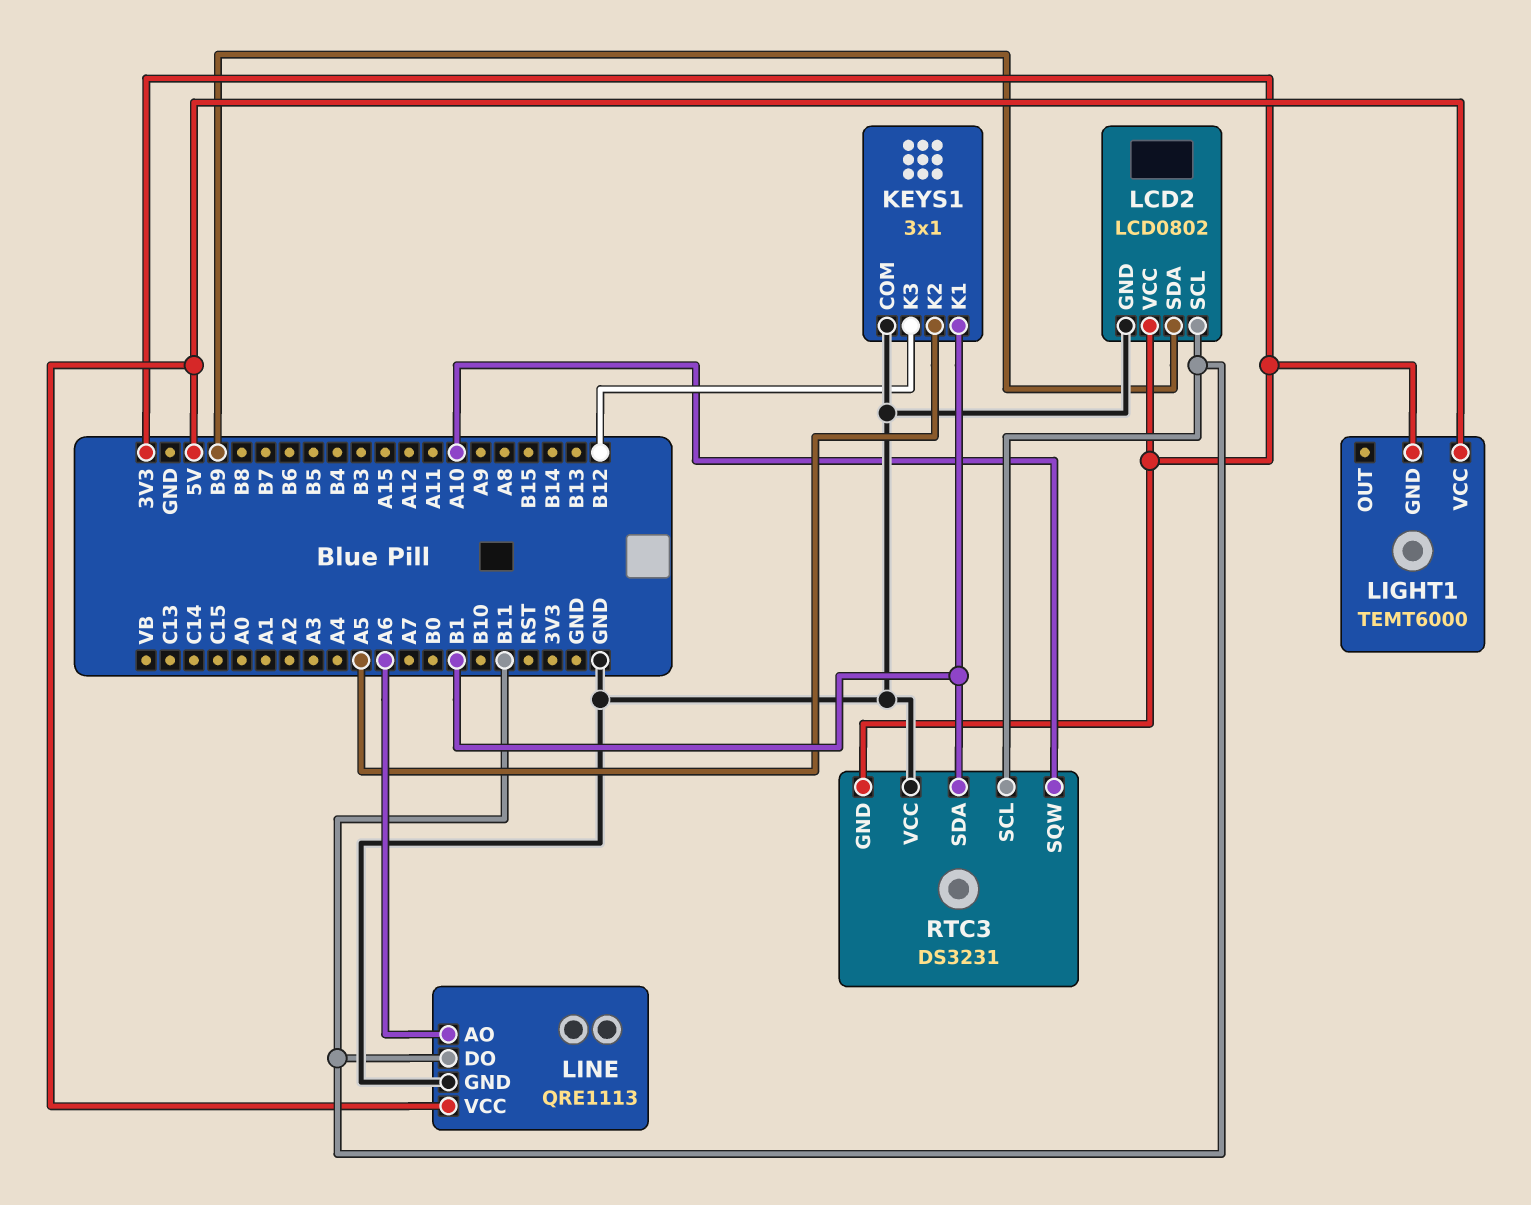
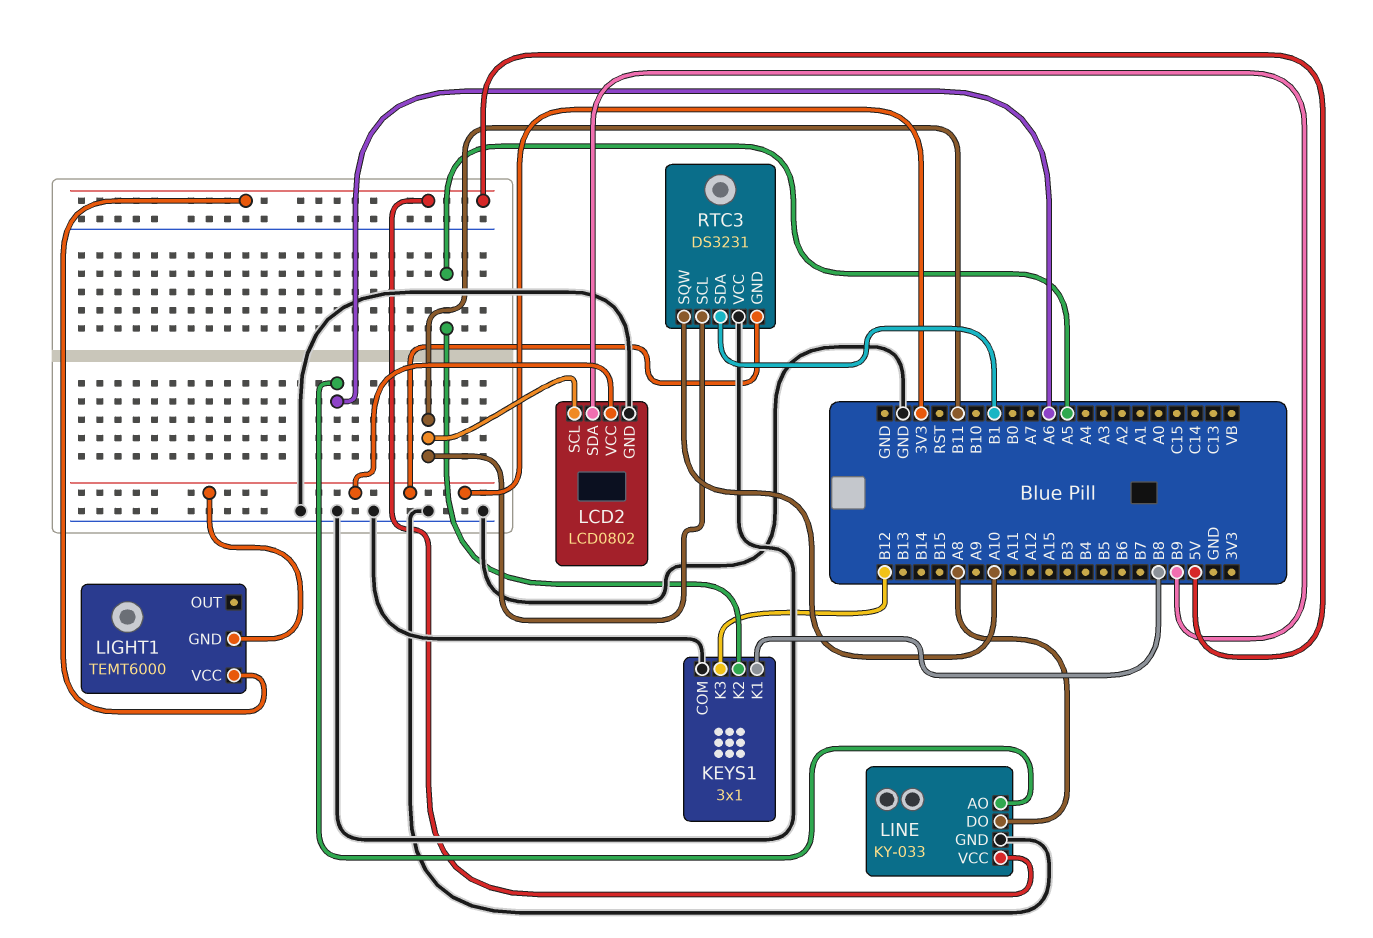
KEYS1 pin K1: B1 -> B8
LINE: QRE1113 -> KY-033
LINE pin DO: B11 -> A8

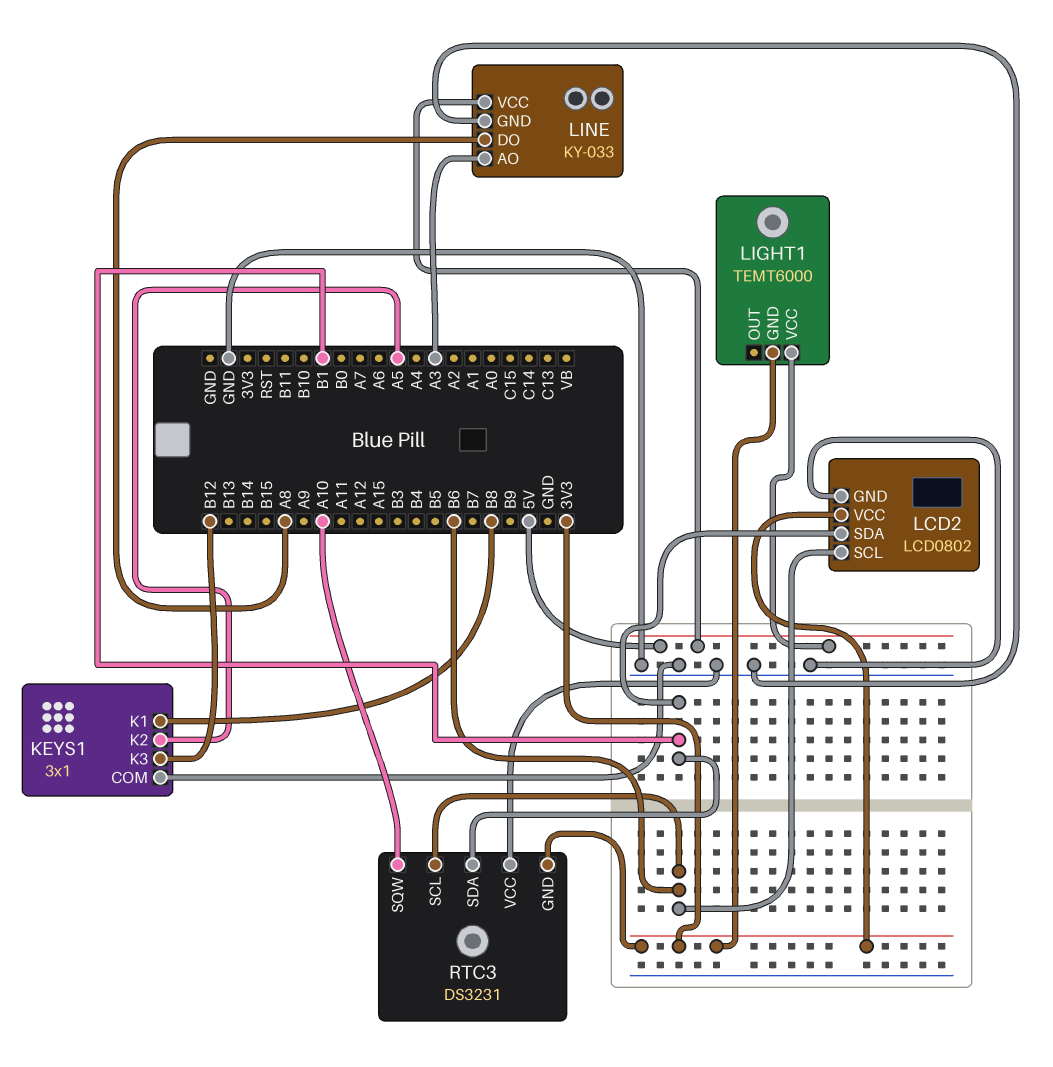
LCD2 pin SCL: B11 -> B6
LCD2 pin SDA: B9 -> B1
LINE pin AO: A6 -> A3
RTC3 pin SCL: B11 -> B6

